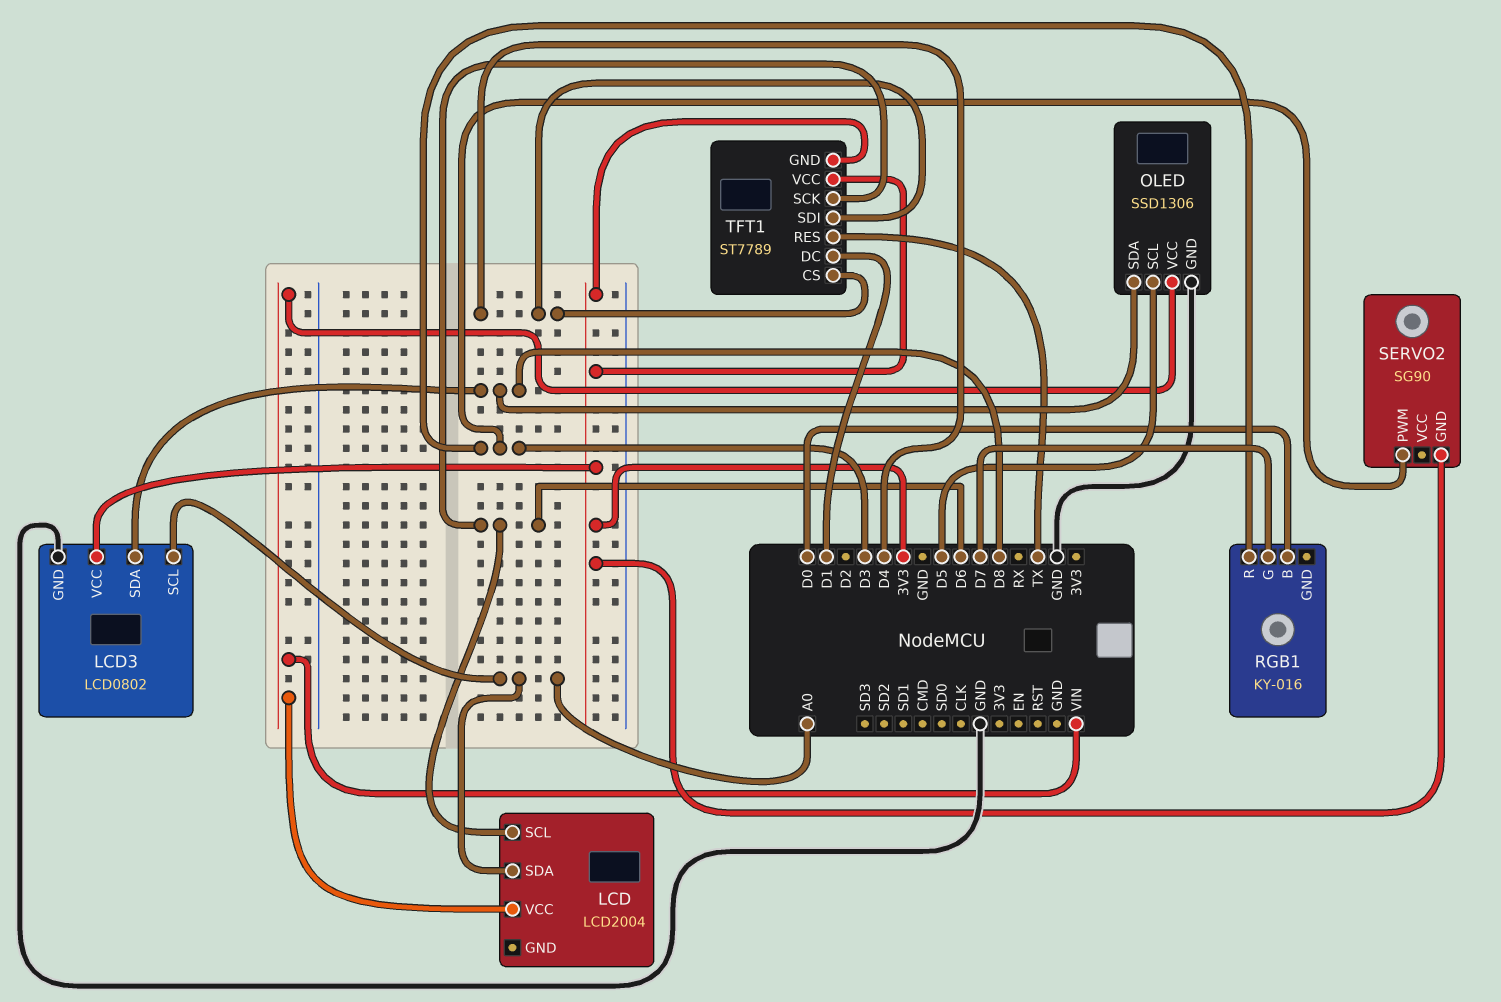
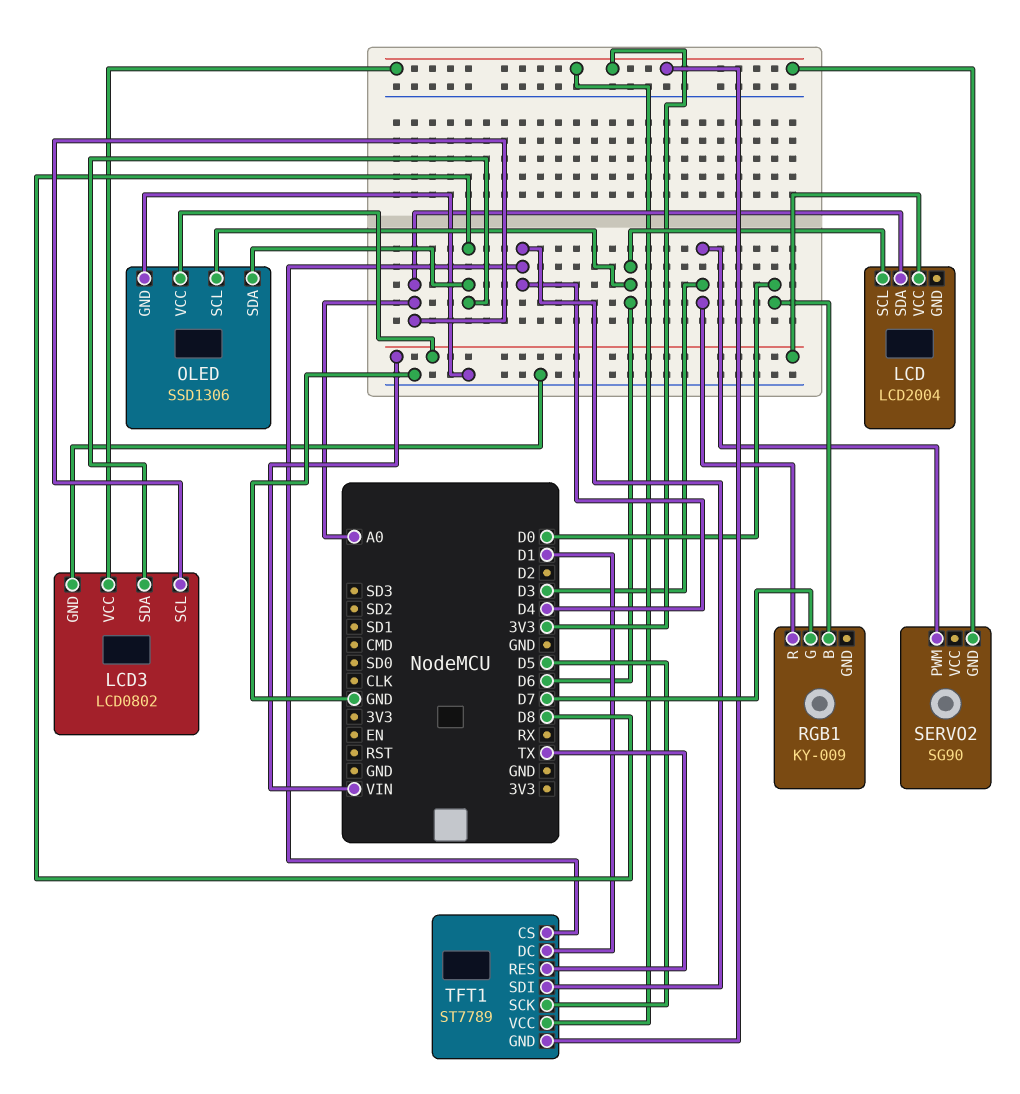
OLED pin SCL: D5 -> D6
RGB1: KY-016 -> KY-009
TFT1 pin SCK: D6 -> D5

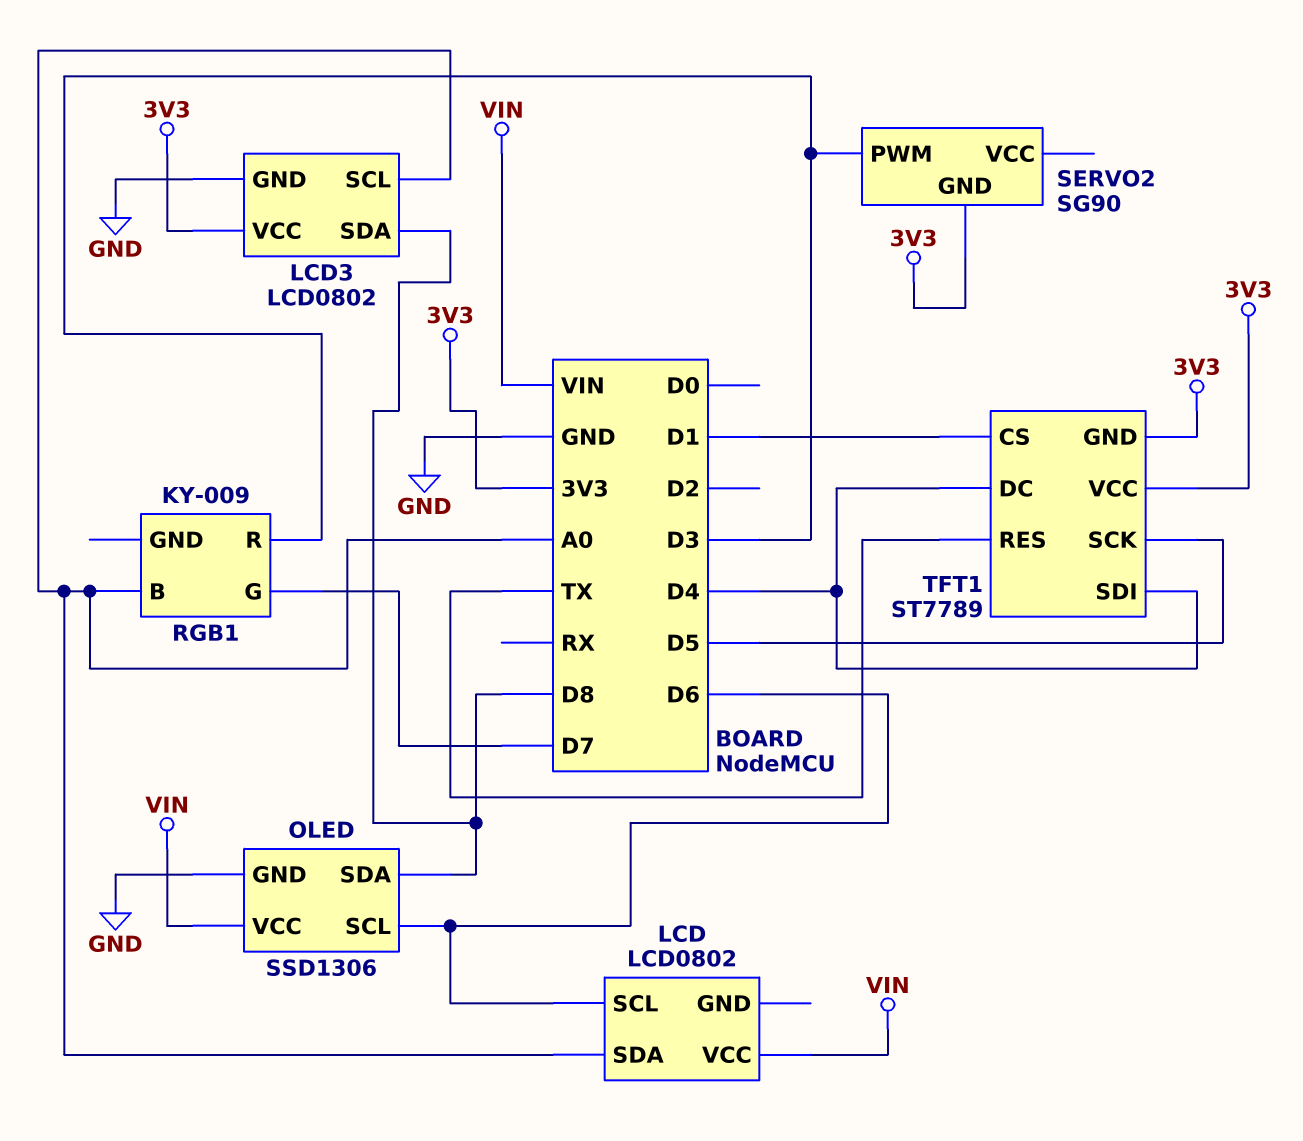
LCD: LCD2004 -> LCD0802
RGB1 pin B: D0 -> A0
TFT1 pin CS: D4 -> D1
TFT1 pin DC: D1 -> D4

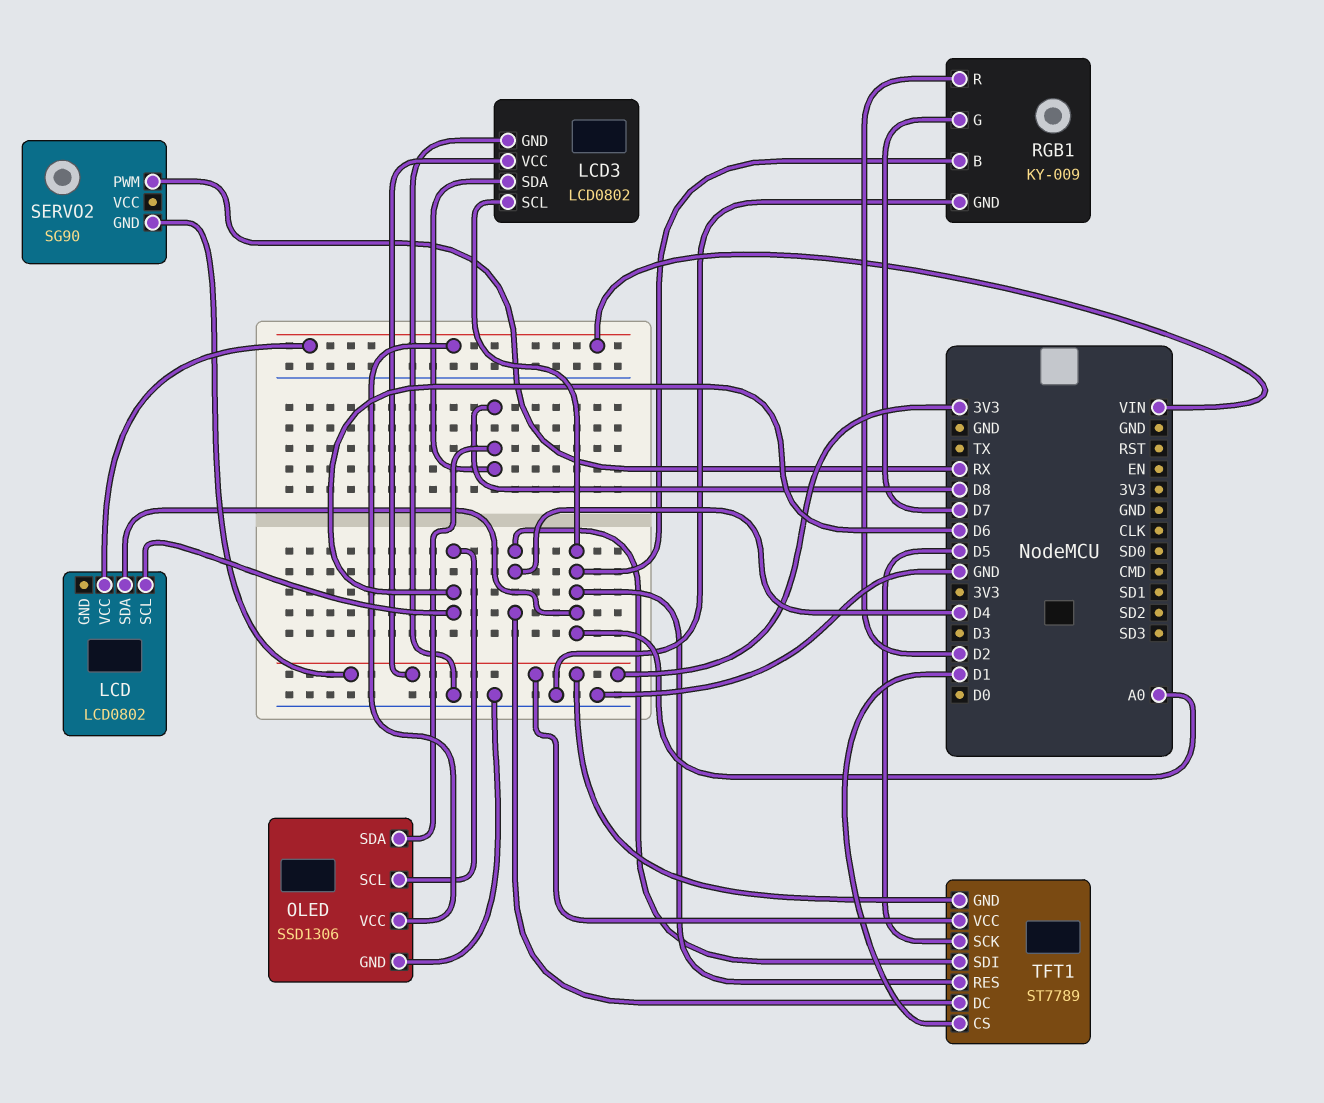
RGB1 pin GND: none -> GND
RGB1 pin R: D3 -> D2
SERVO2 pin PWM: D3 -> RX
TFT1 pin RES: TX -> A0

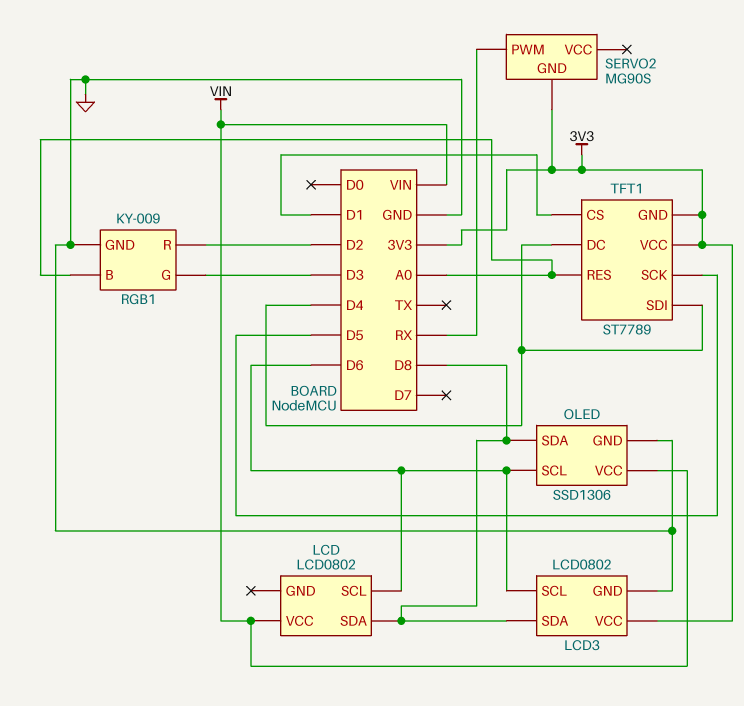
LCD pin SDA: A0 -> D8
LCD3 pin SCL: A0 -> D6
RGB1 pin G: D7 -> D3
SERVO2: SG90 -> MG90S

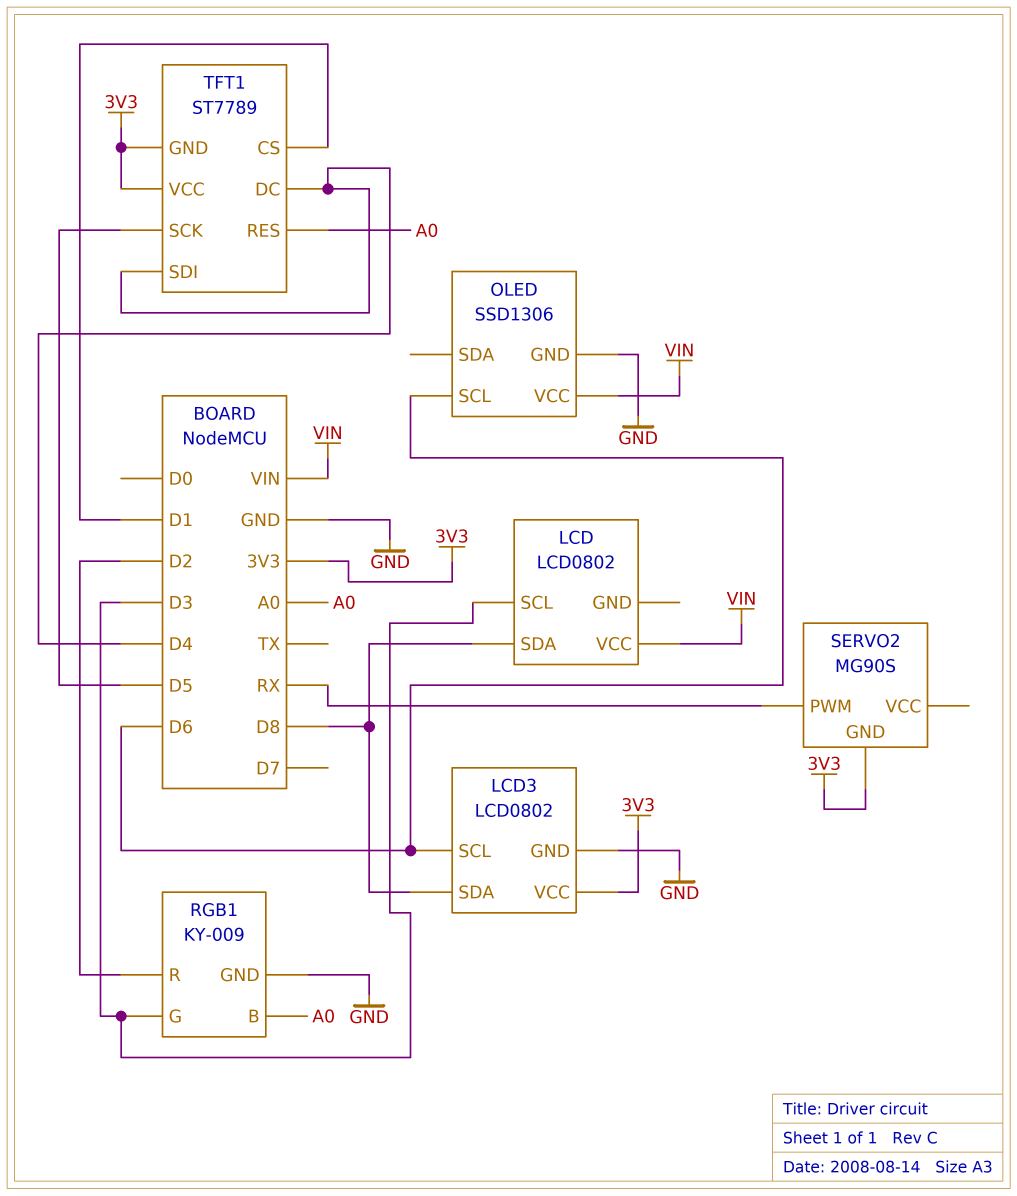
LCD pin SCL: D6 -> D3
OLED pin SDA: D8 -> none

